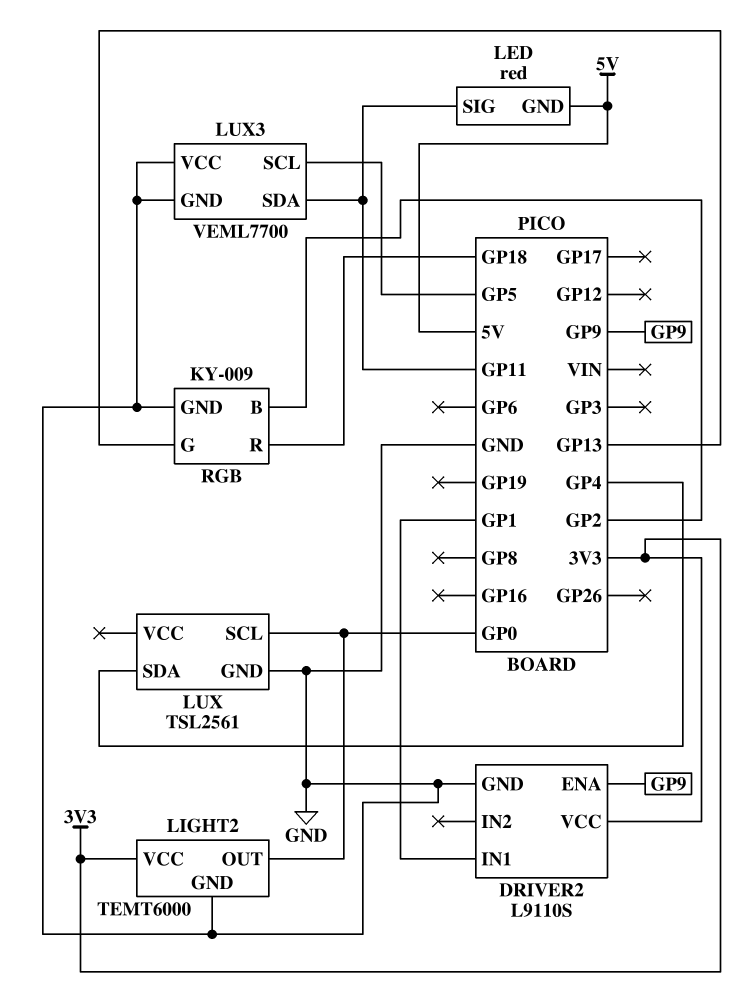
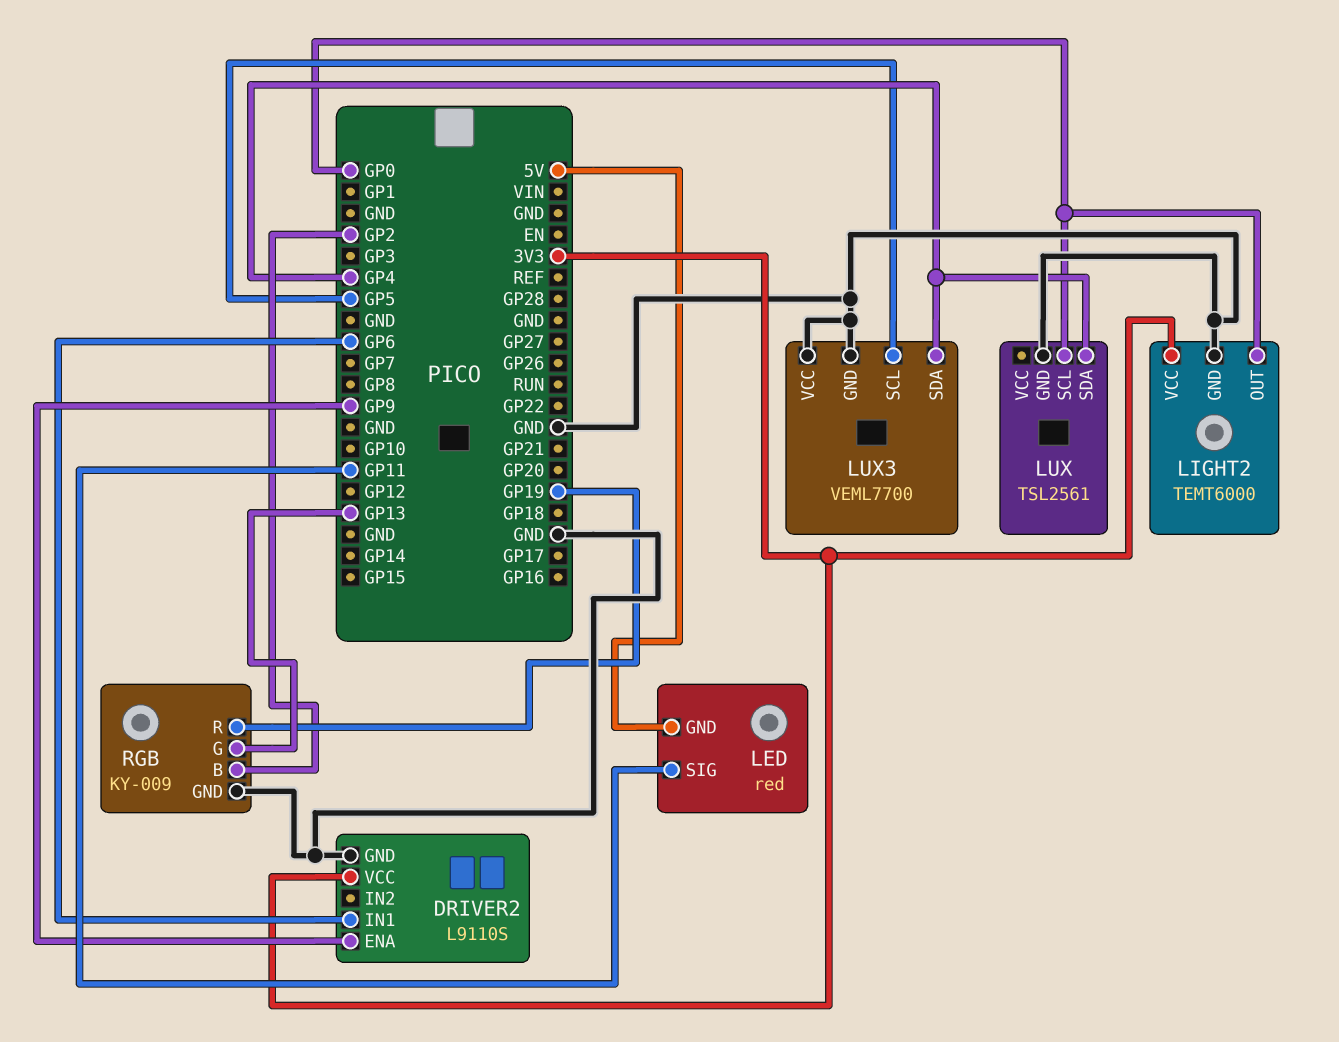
DRIVER2 pin IN1: GP1 -> GP6
LUX3 pin SDA: GP11 -> GP4
RGB pin R: GP18 -> GP19

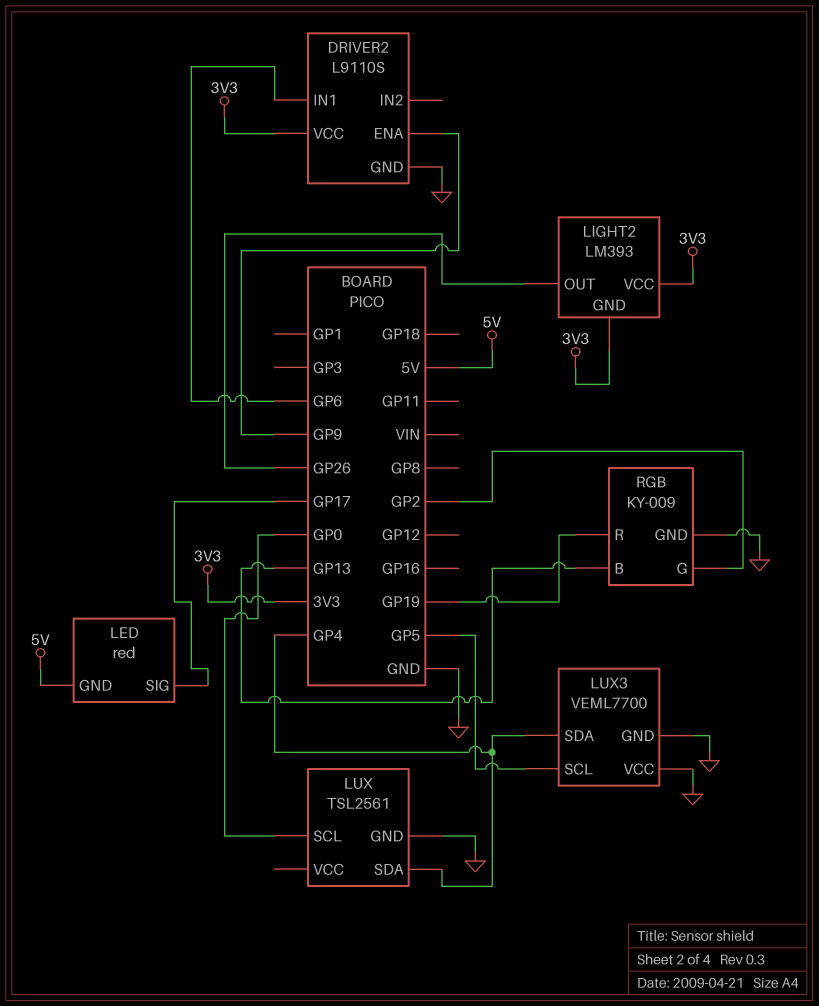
LED pin SIG: GP11 -> GP17
LIGHT2: TEMT6000 -> LM393
LIGHT2 pin GND: GND -> 3V3
LIGHT2 pin OUT: GP0 -> GP26
RGB pin B: GP2 -> GP13
RGB pin G: GP13 -> GP2

